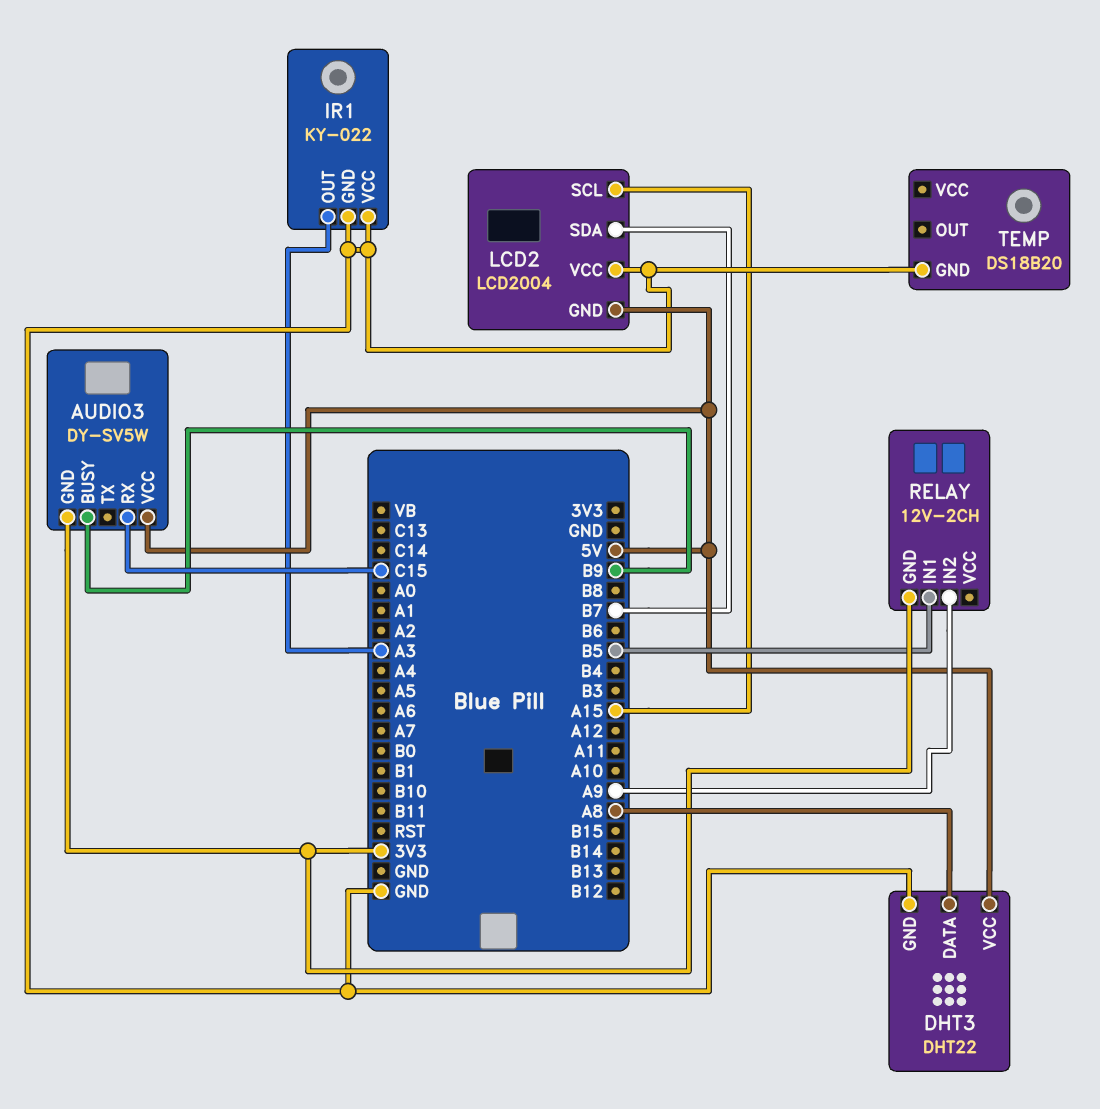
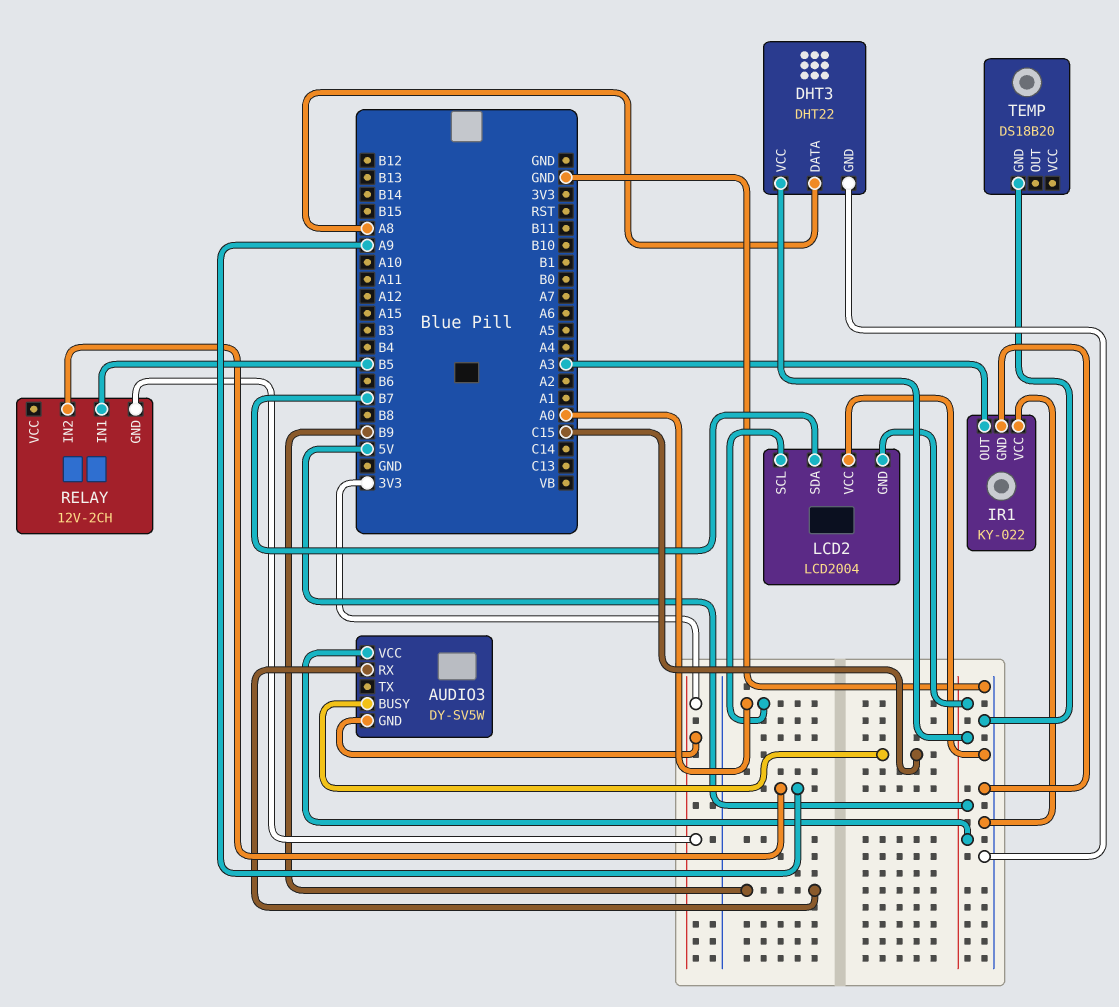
AUDIO3 pin BUSY: B9 -> C15
AUDIO3 pin RX: C15 -> B9
LCD2 pin SCL: A15 -> A0

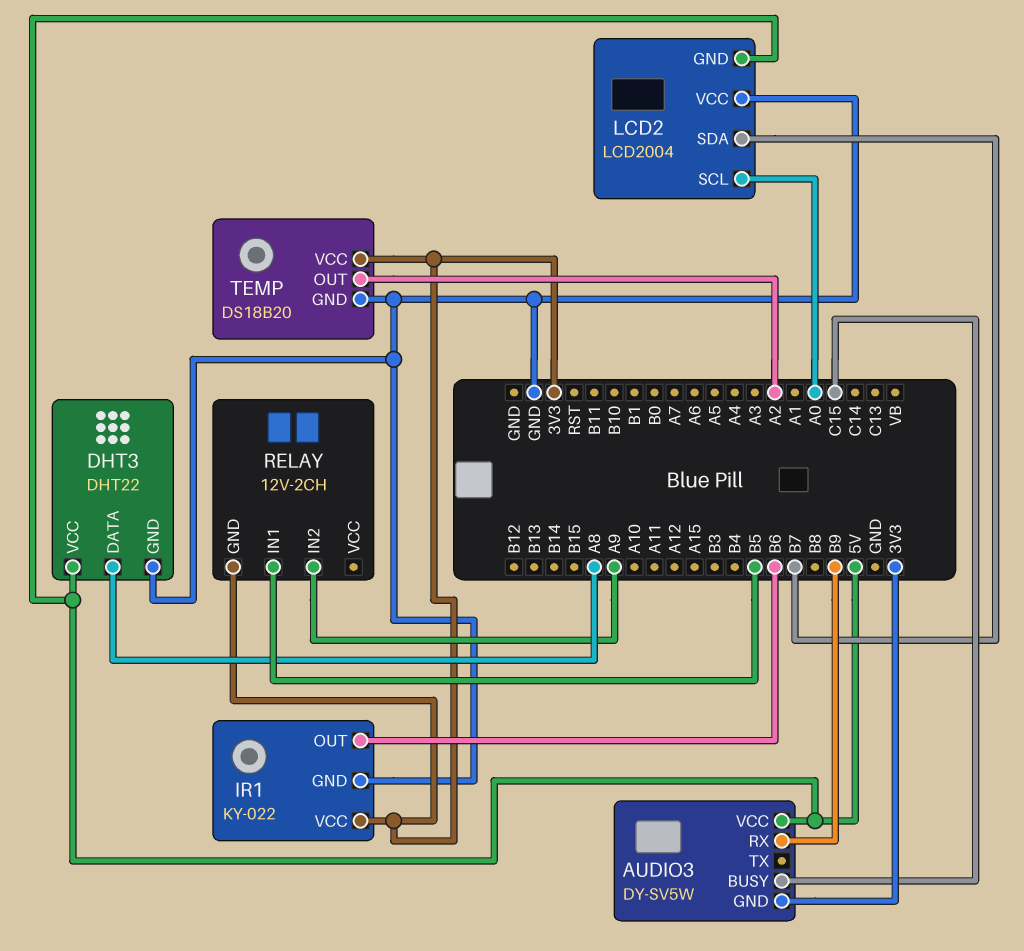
IR1 pin OUT: A3 -> B6
IR1 pin VCC: GND -> 3V3
TEMP pin OUT: none -> A2
TEMP pin VCC: none -> 3V3

